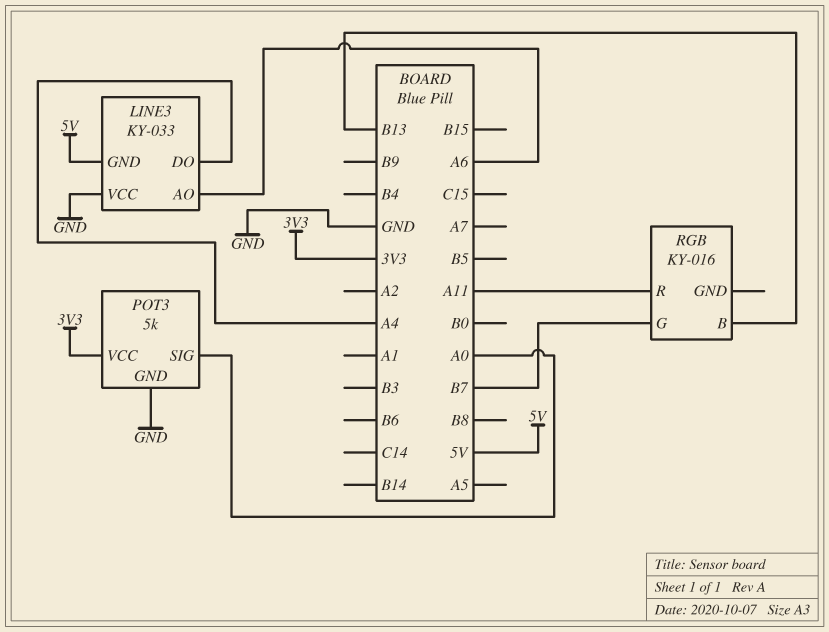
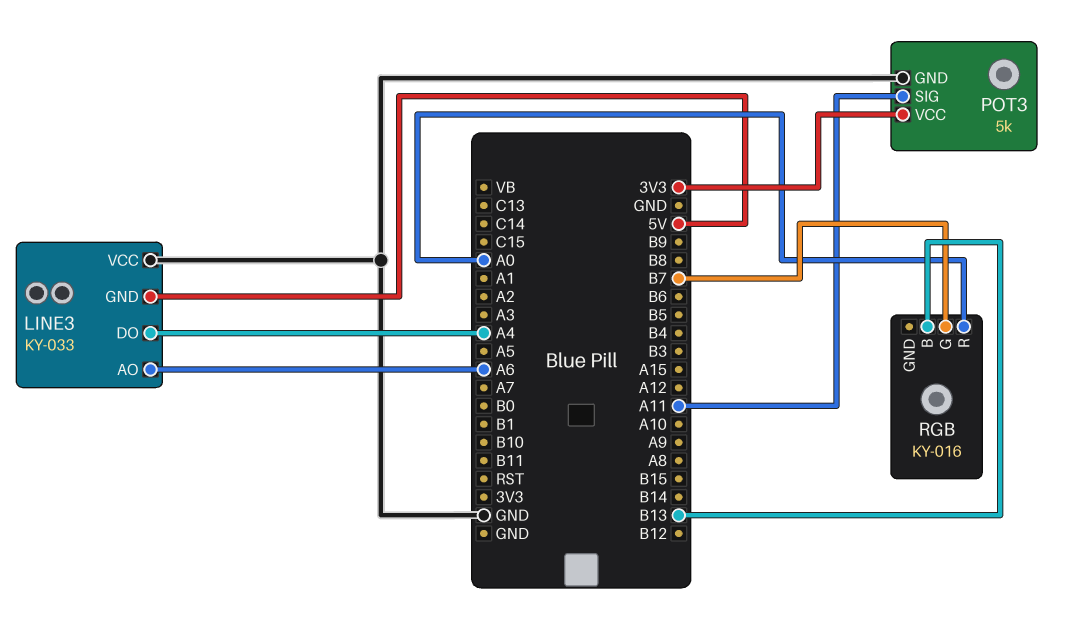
POT3 pin SIG: A0 -> A11
RGB pin R: A11 -> A0

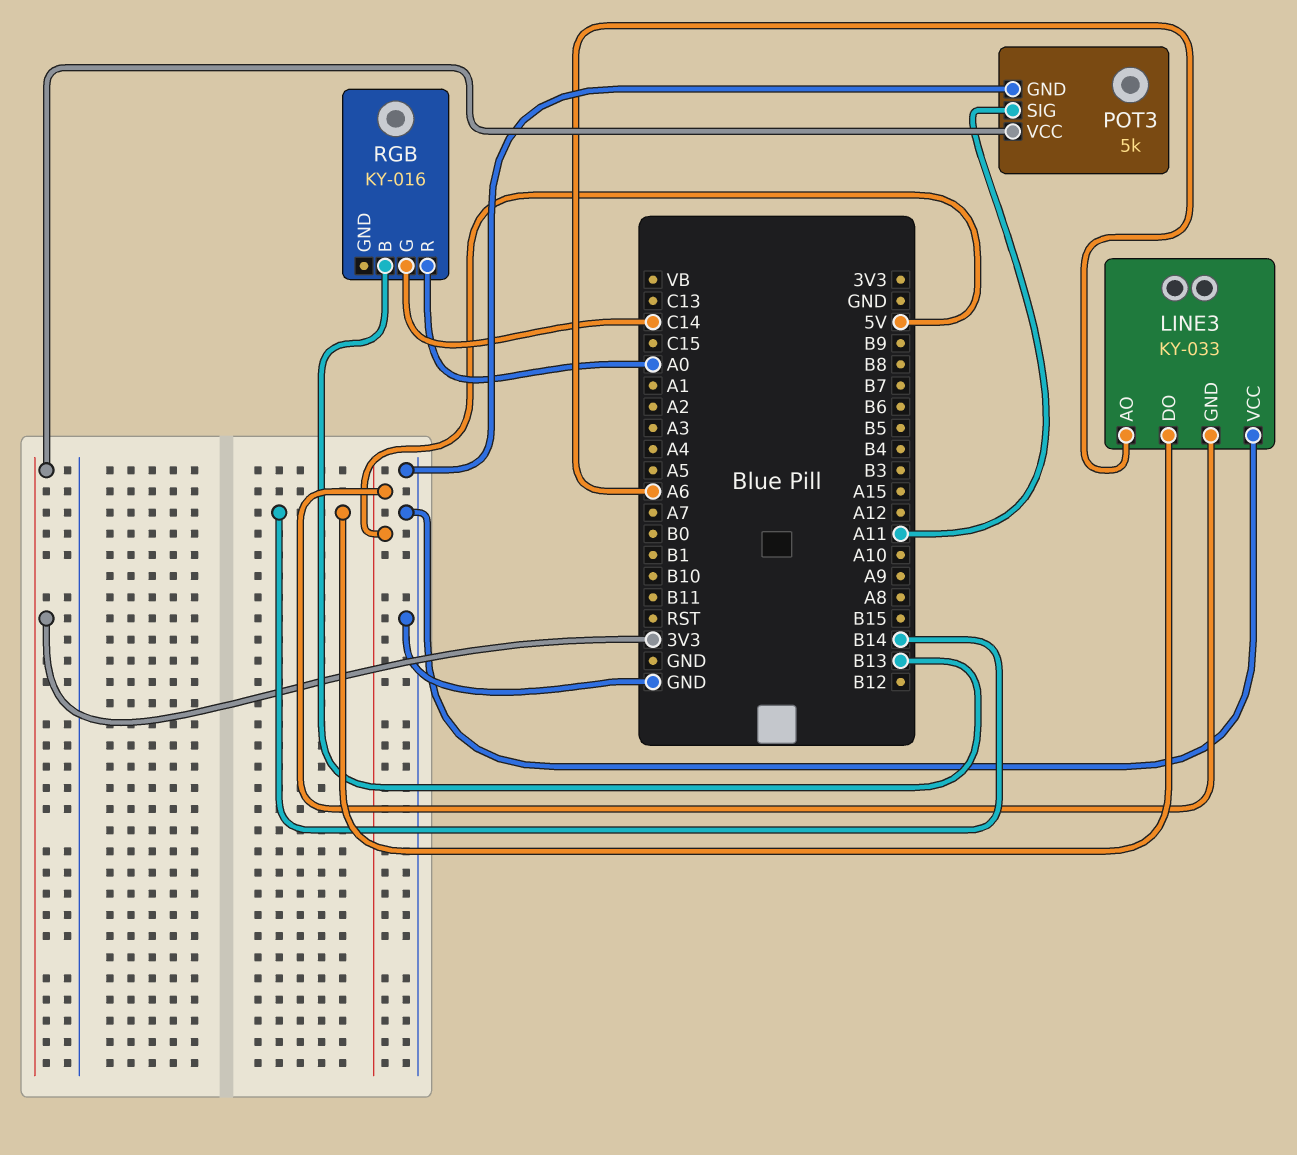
LINE3 pin DO: A4 -> B14
RGB pin G: B7 -> C14

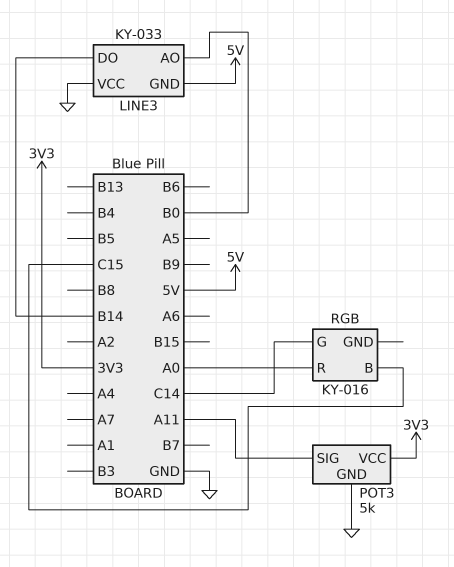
LINE3 pin AO: A6 -> B0
RGB pin B: B13 -> C15

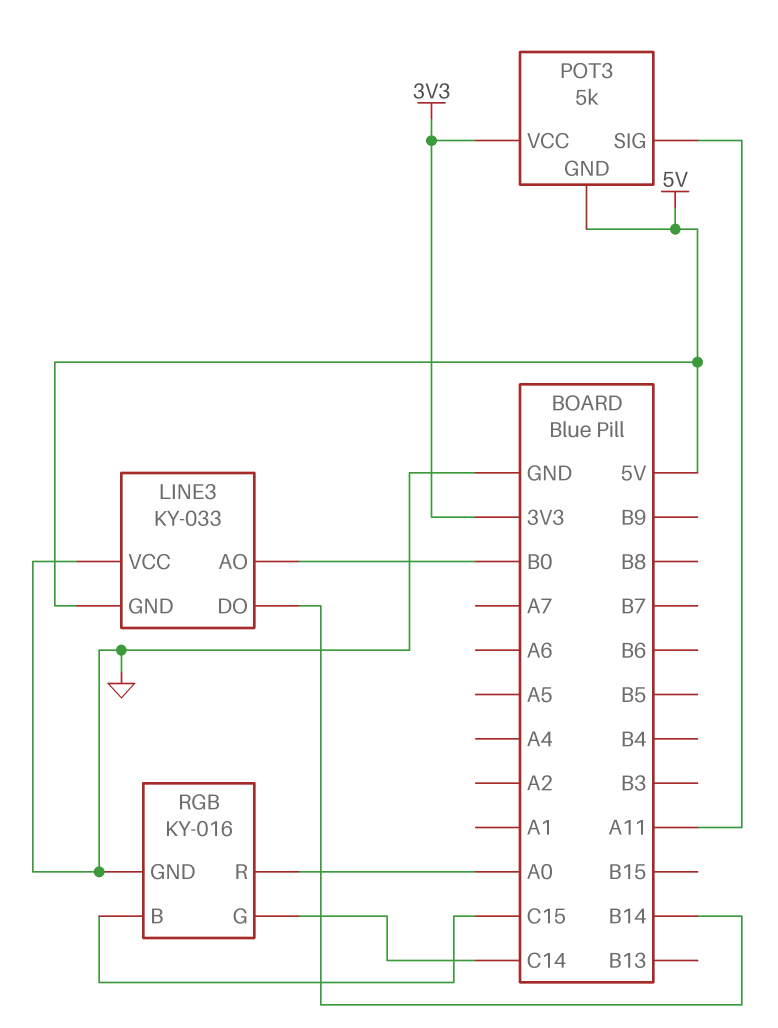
POT3 pin GND: GND -> 5V
RGB pin GND: none -> GND

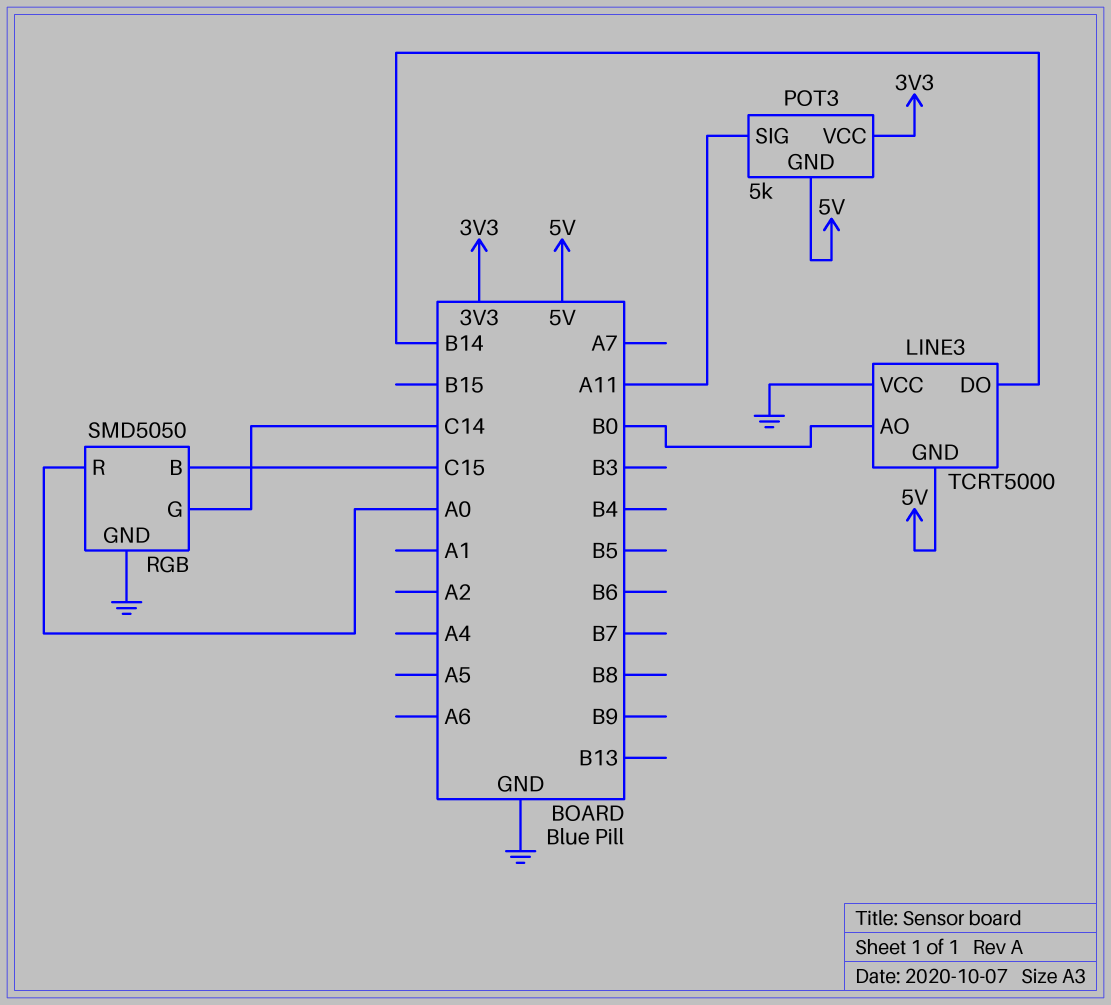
LINE3: KY-033 -> TCRT5000
RGB: KY-016 -> SMD5050

